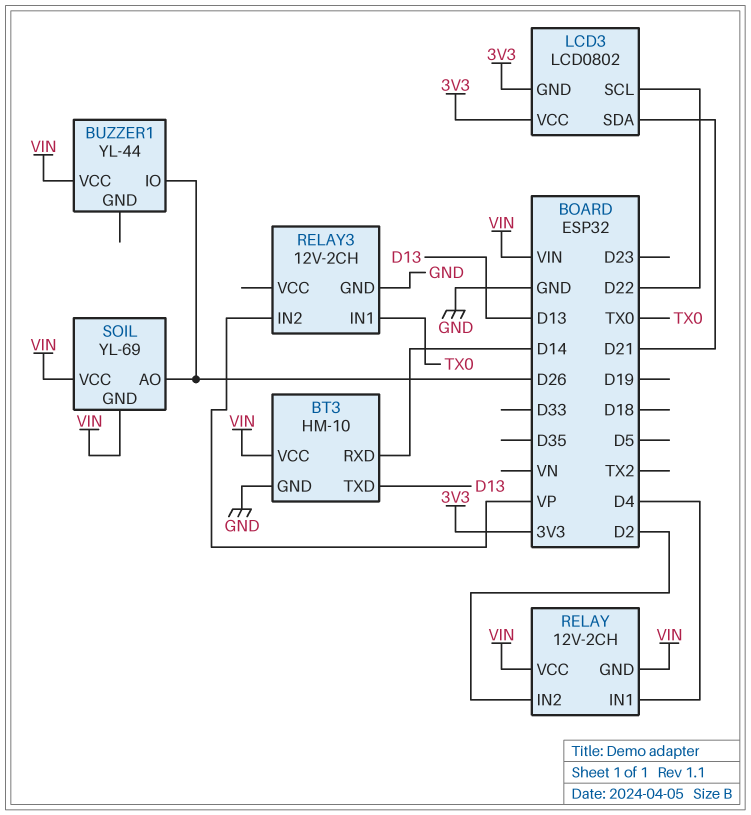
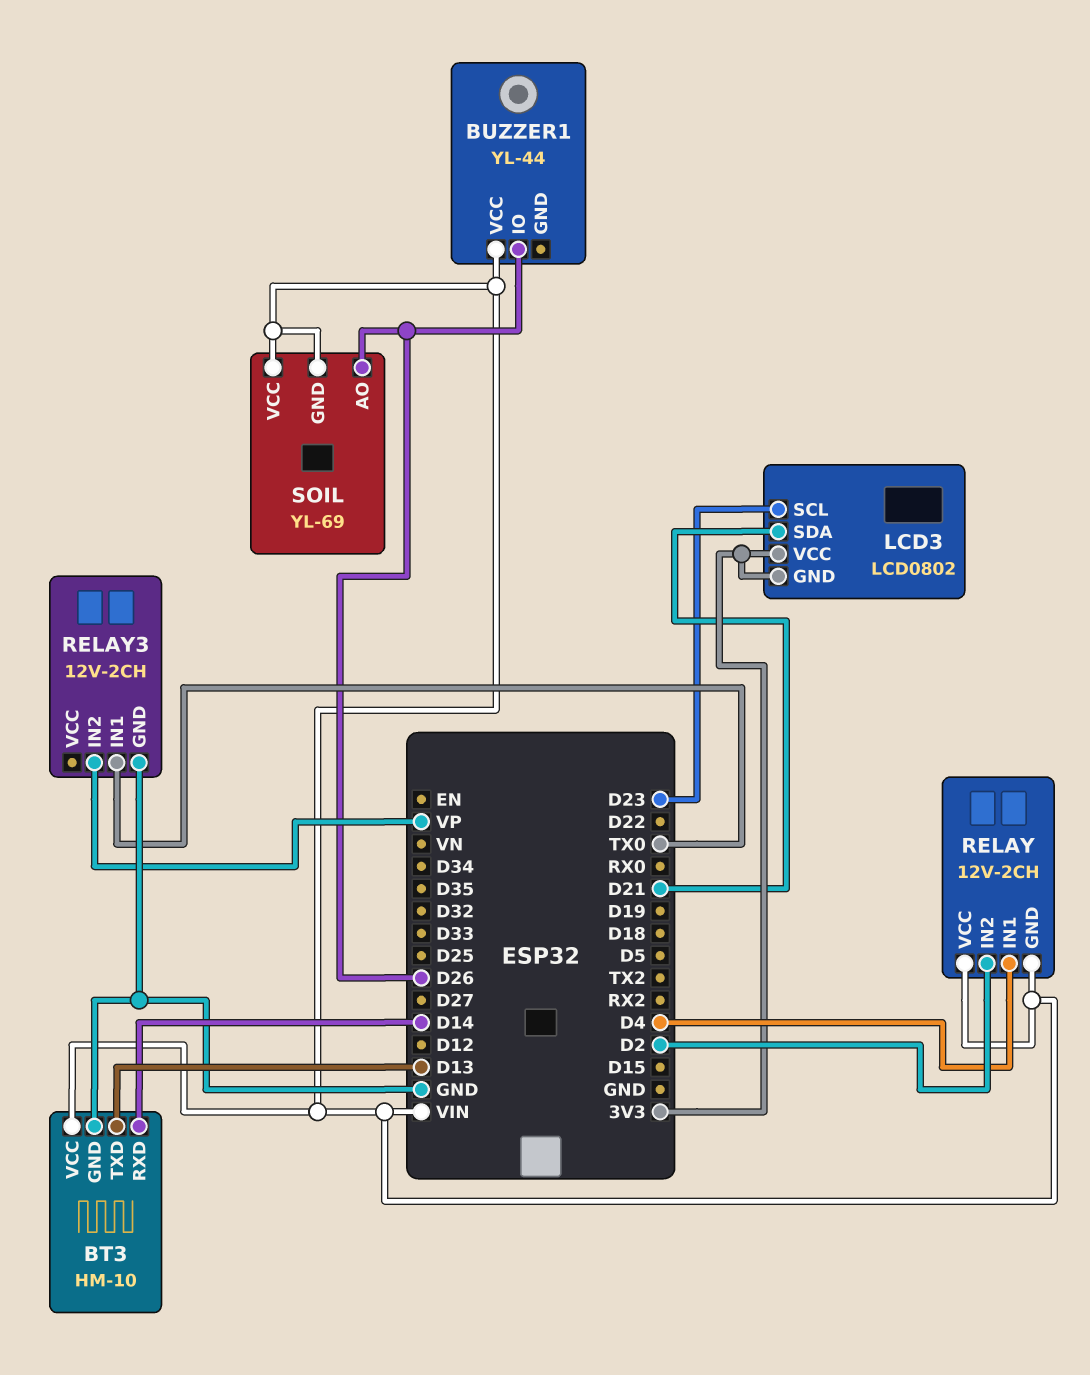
LCD3 pin SCL: D22 -> D23

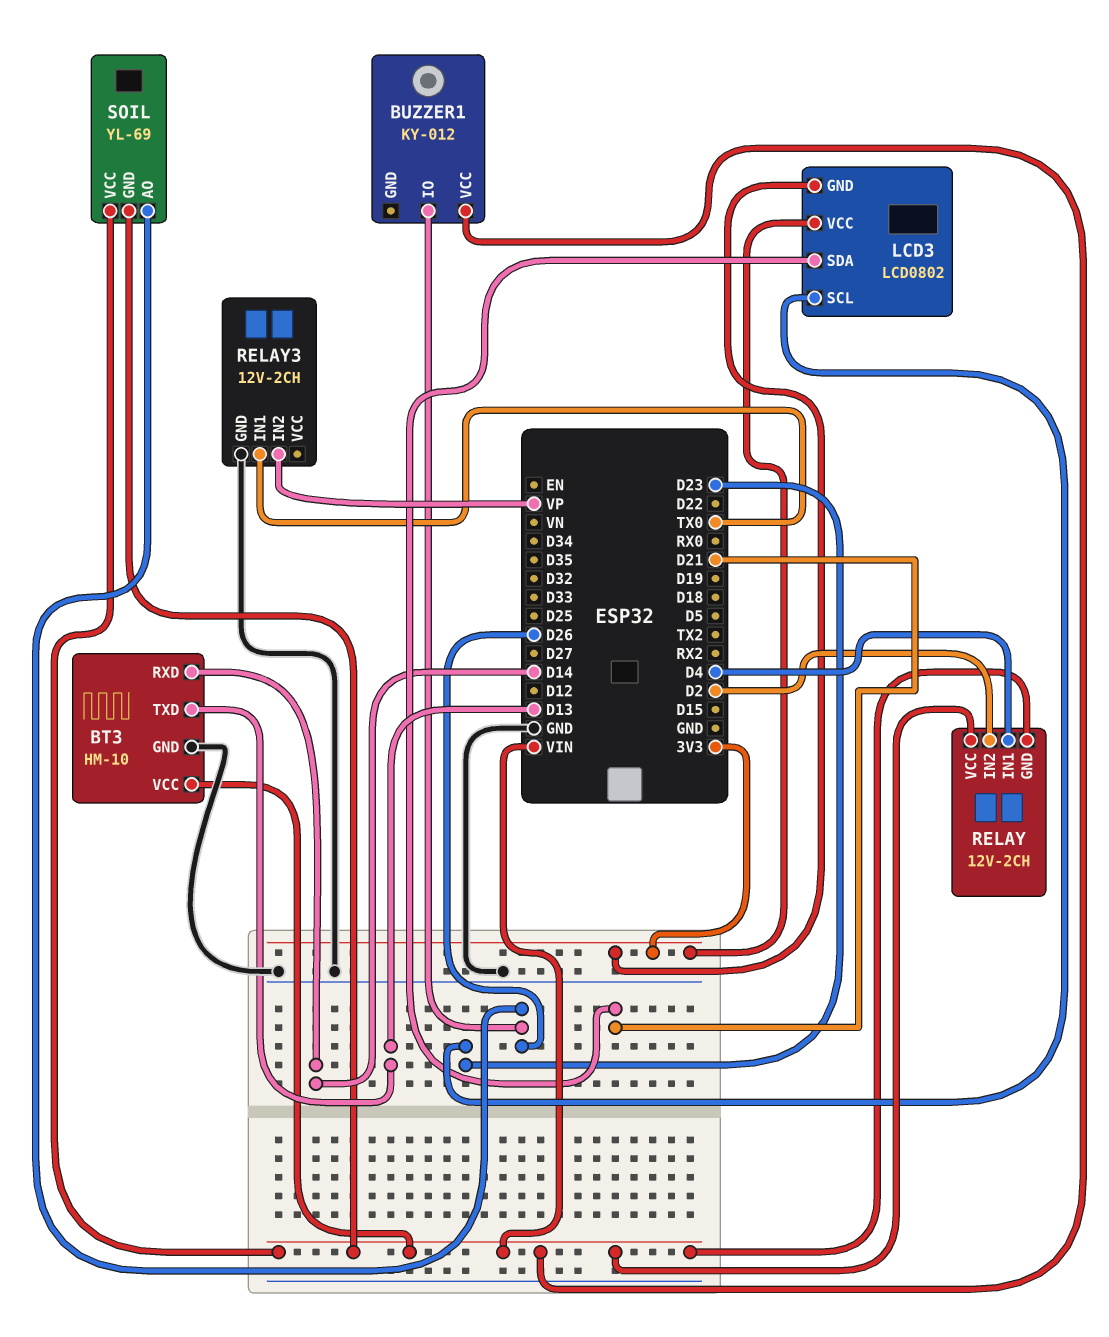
BUZZER1: YL-44 -> KY-012

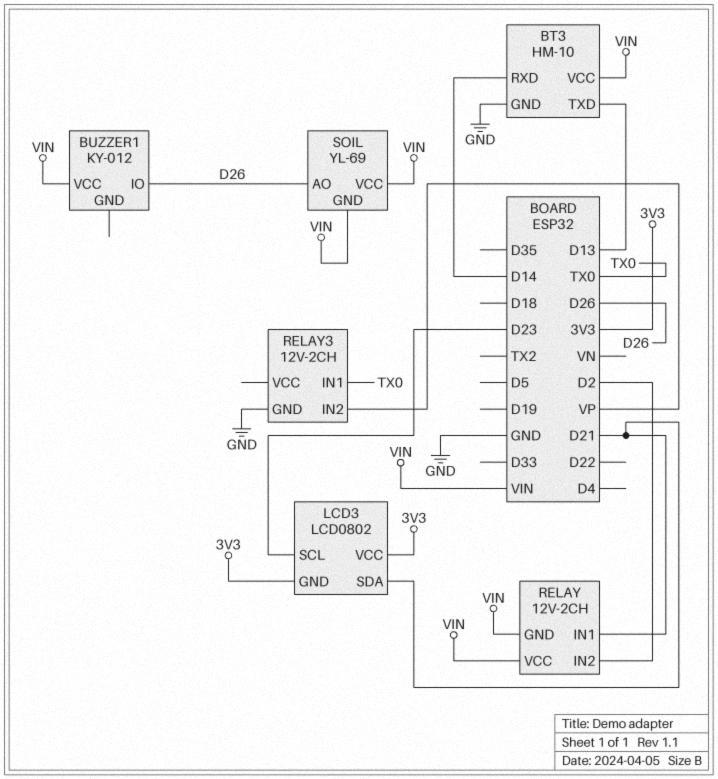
RELAY pin IN1: D4 -> D21

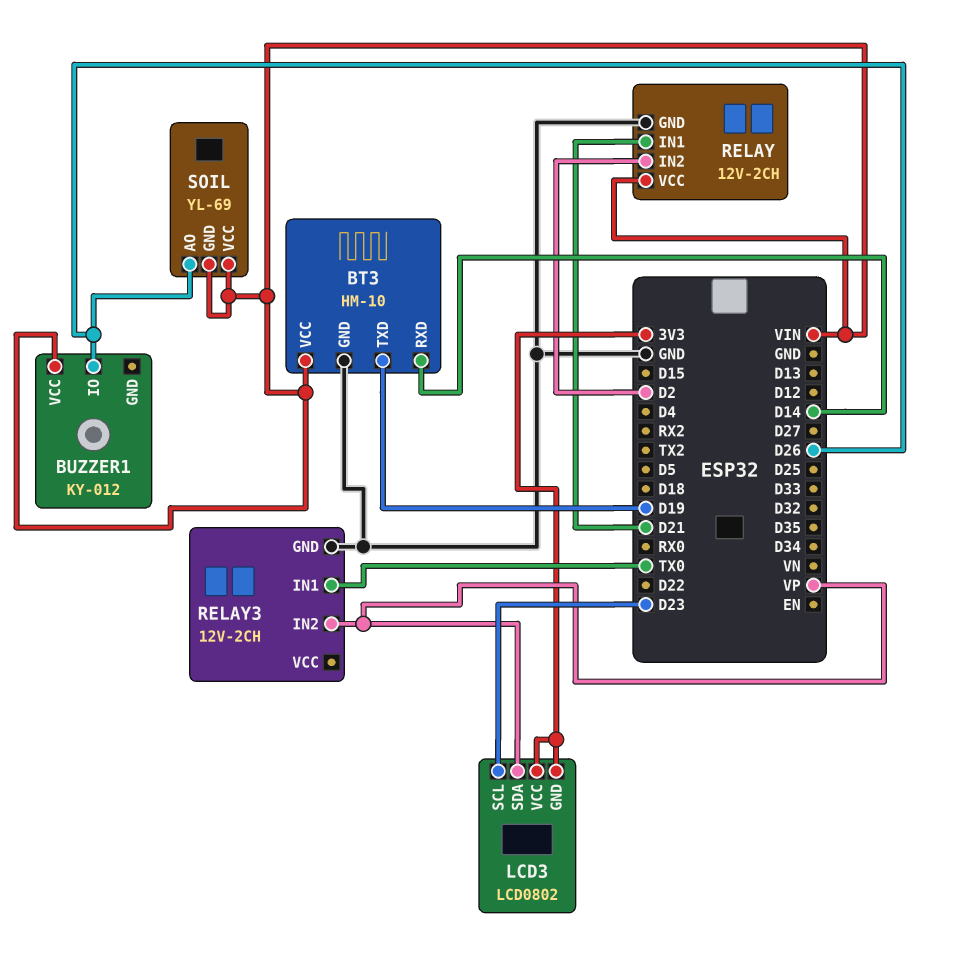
BT3 pin TXD: D13 -> D19
LCD3 pin SDA: D21 -> VP
RELAY pin GND: VIN -> GND

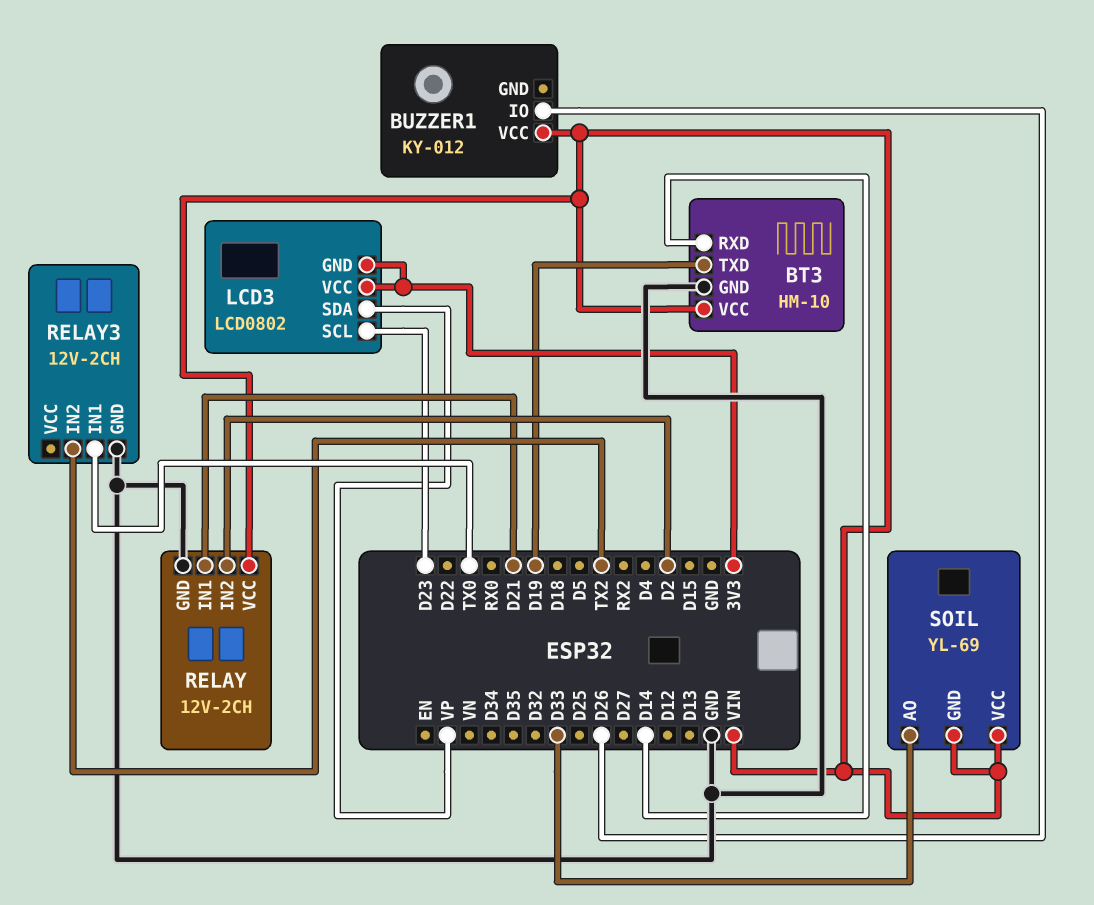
RELAY3 pin IN2: VP -> TX2
SOIL pin AO: D26 -> D33

